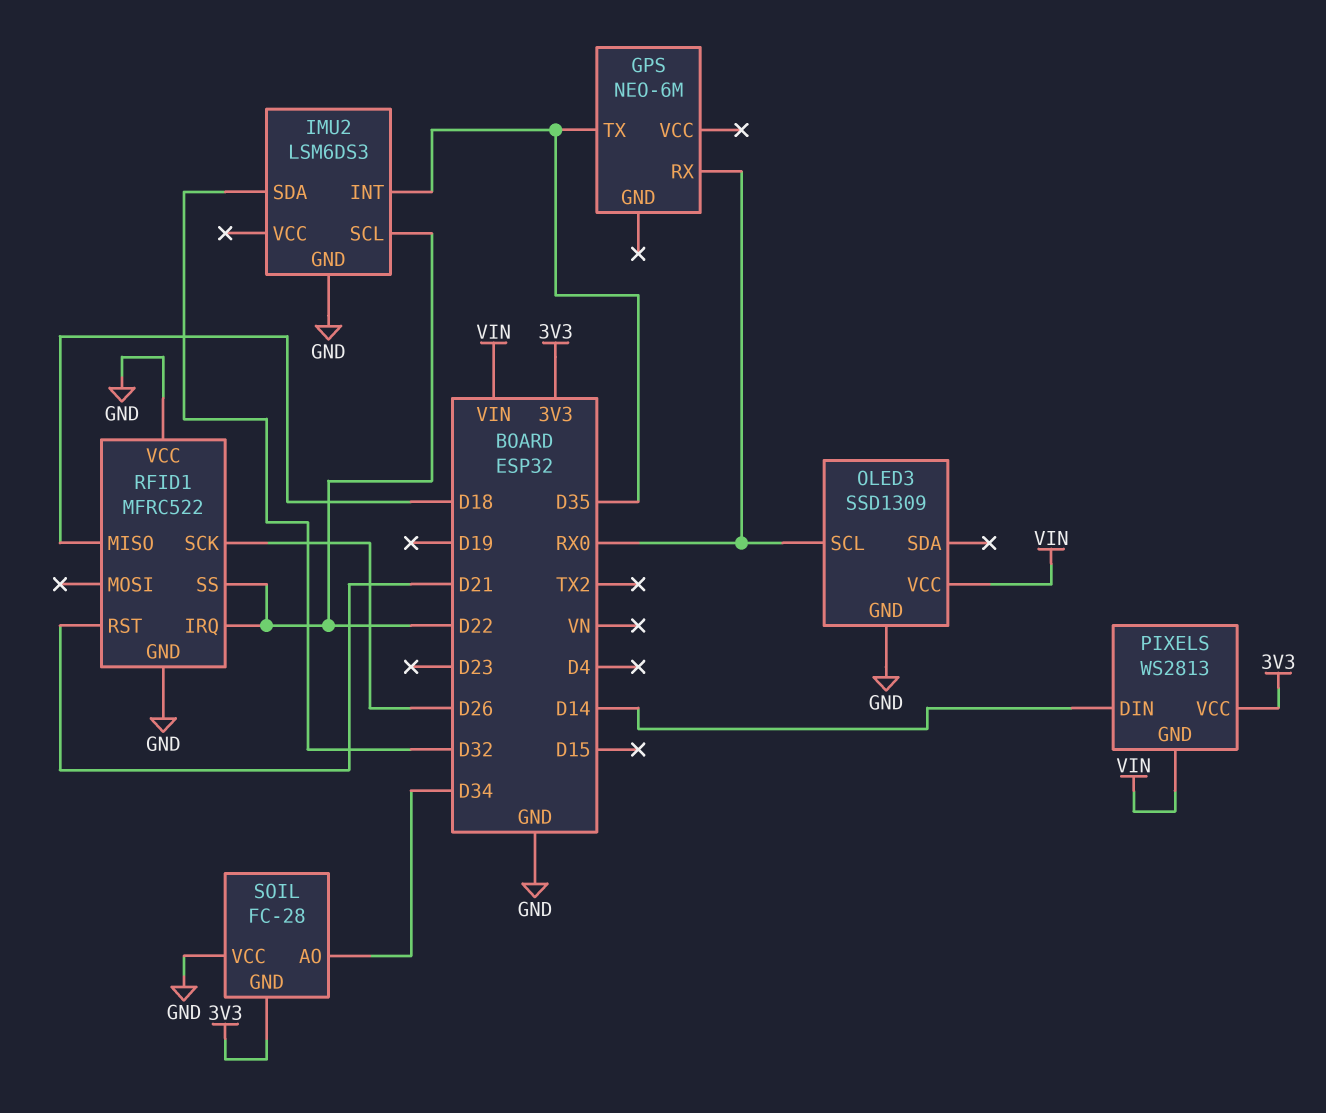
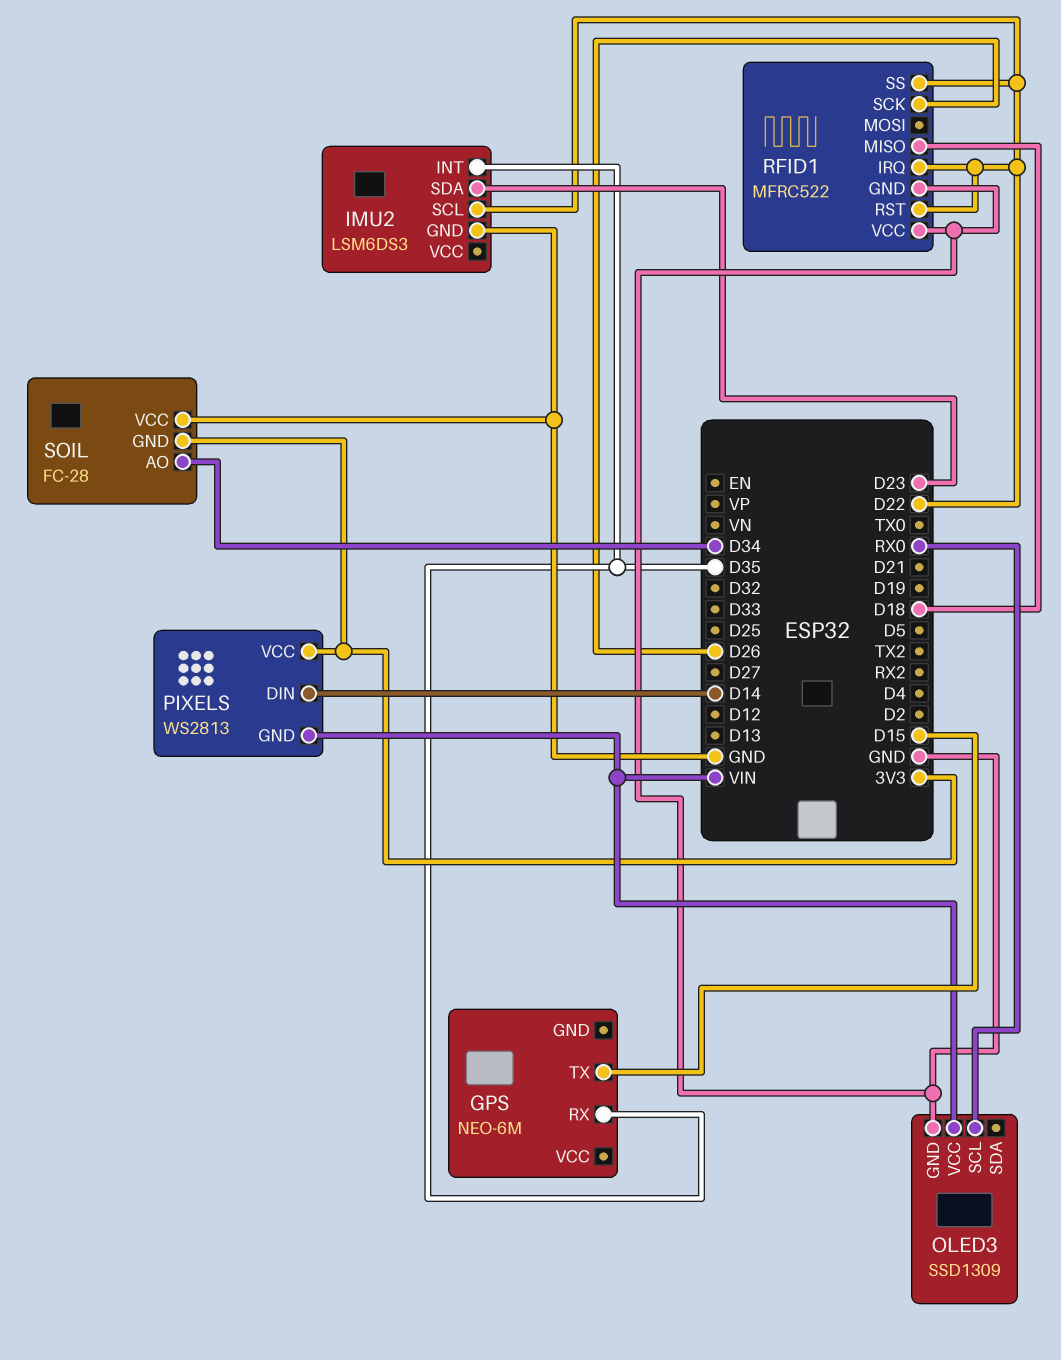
GPS pin RX: RX0 -> D35
GPS pin TX: D35 -> D15
IMU2 pin SDA: D32 -> D23
RFID1 pin RST: D21 -> D22

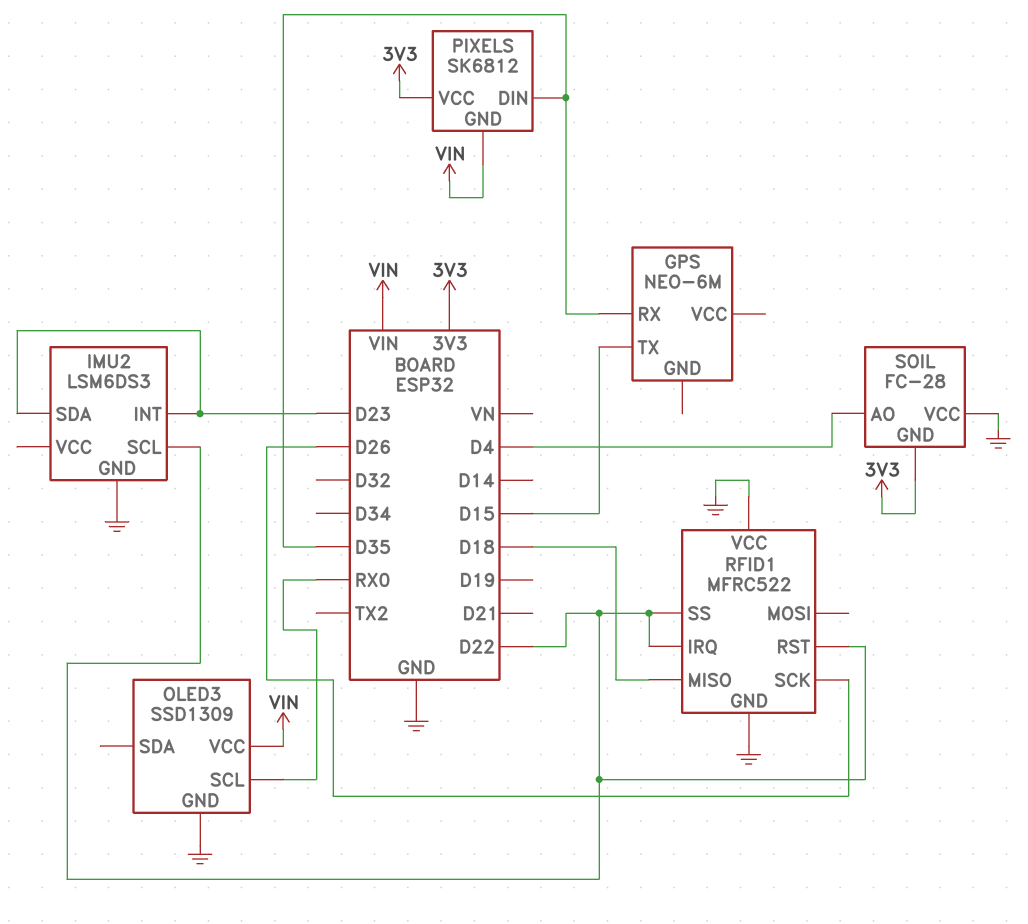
IMU2 pin INT: D35 -> D23
PIXELS: WS2813 -> SK6812
PIXELS pin DIN: D14 -> D35
SOIL pin AO: D34 -> D4

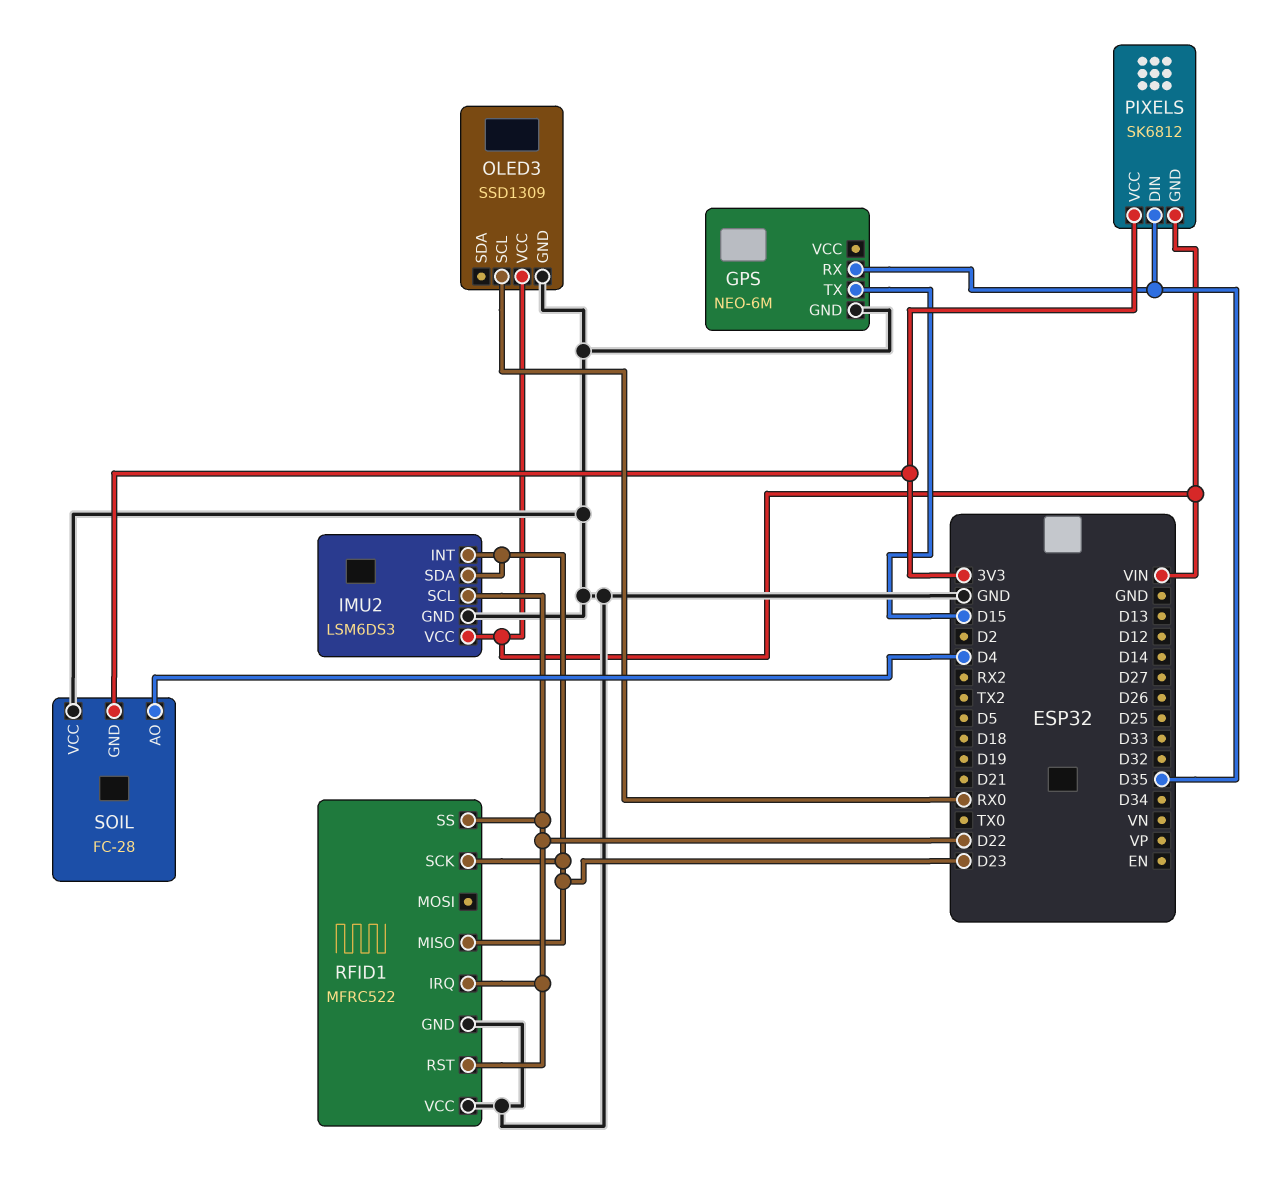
GPS pin GND: none -> GND
IMU2 pin VCC: none -> VIN
RFID1 pin MISO: D18 -> D23
RFID1 pin SCK: D26 -> D23

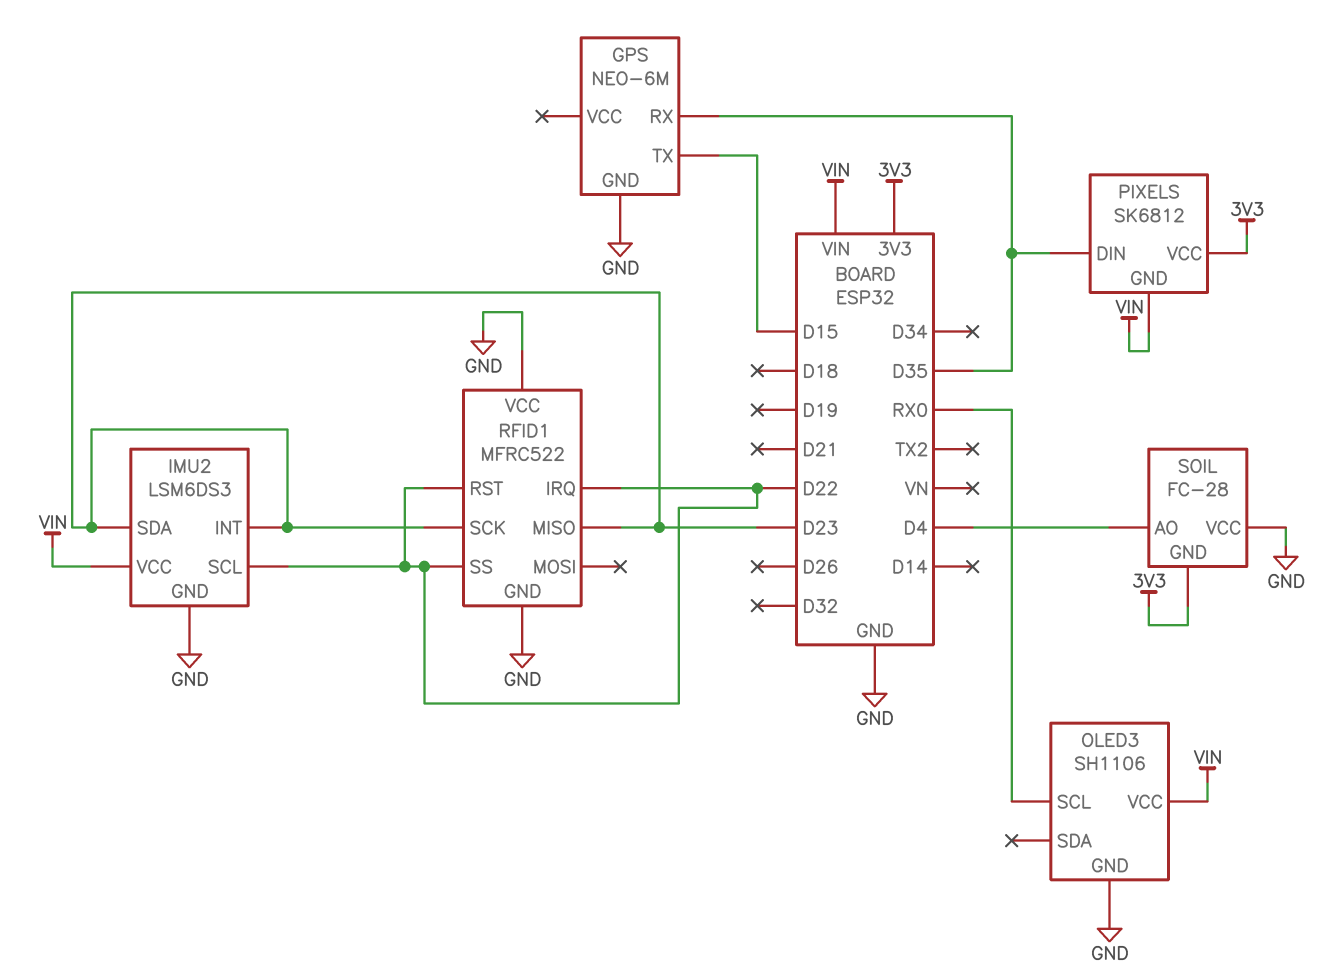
OLED3: SSD1309 -> SH1106

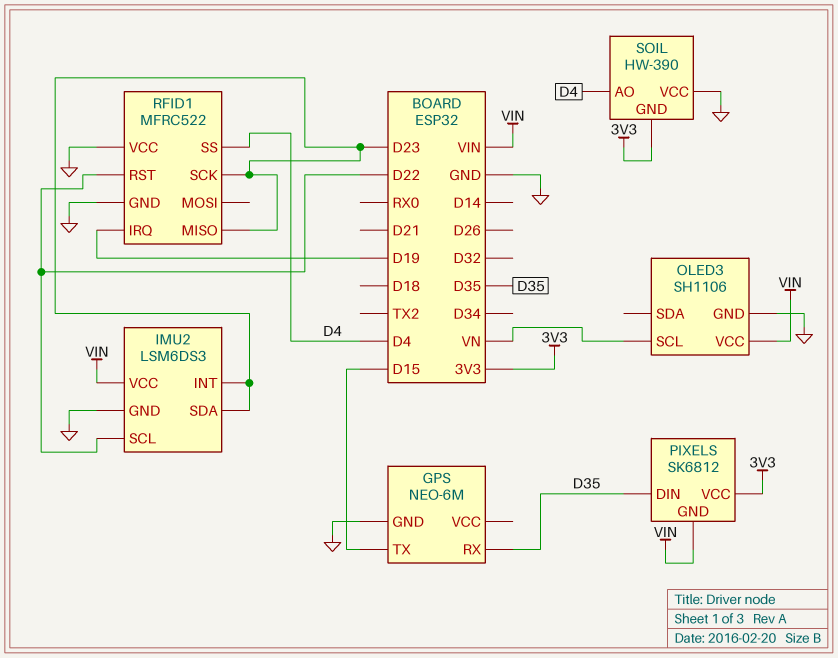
OLED3 pin SCL: RX0 -> VN
RFID1 pin IRQ: D22 -> D19
RFID1 pin SS: D22 -> D4
SOIL: FC-28 -> HW-390

